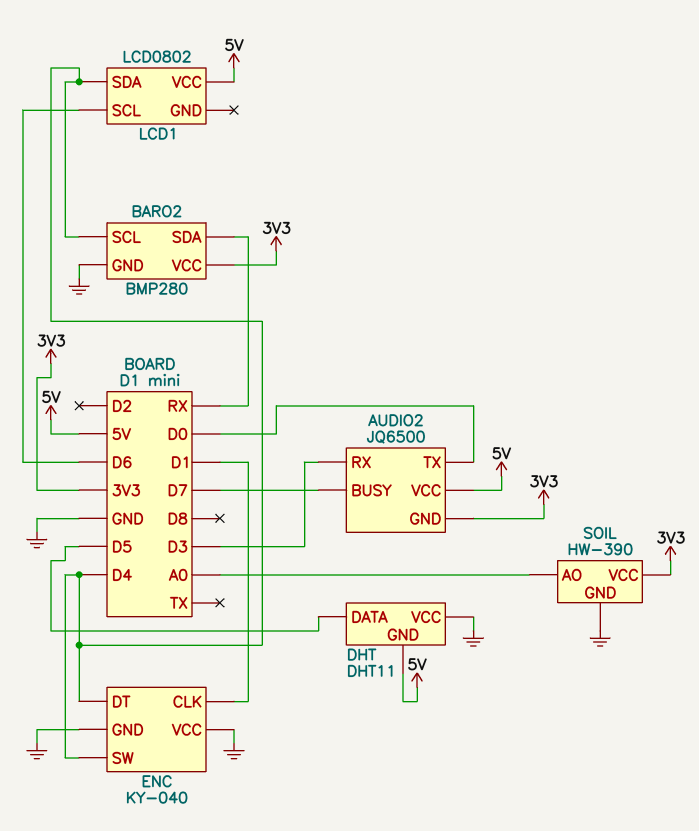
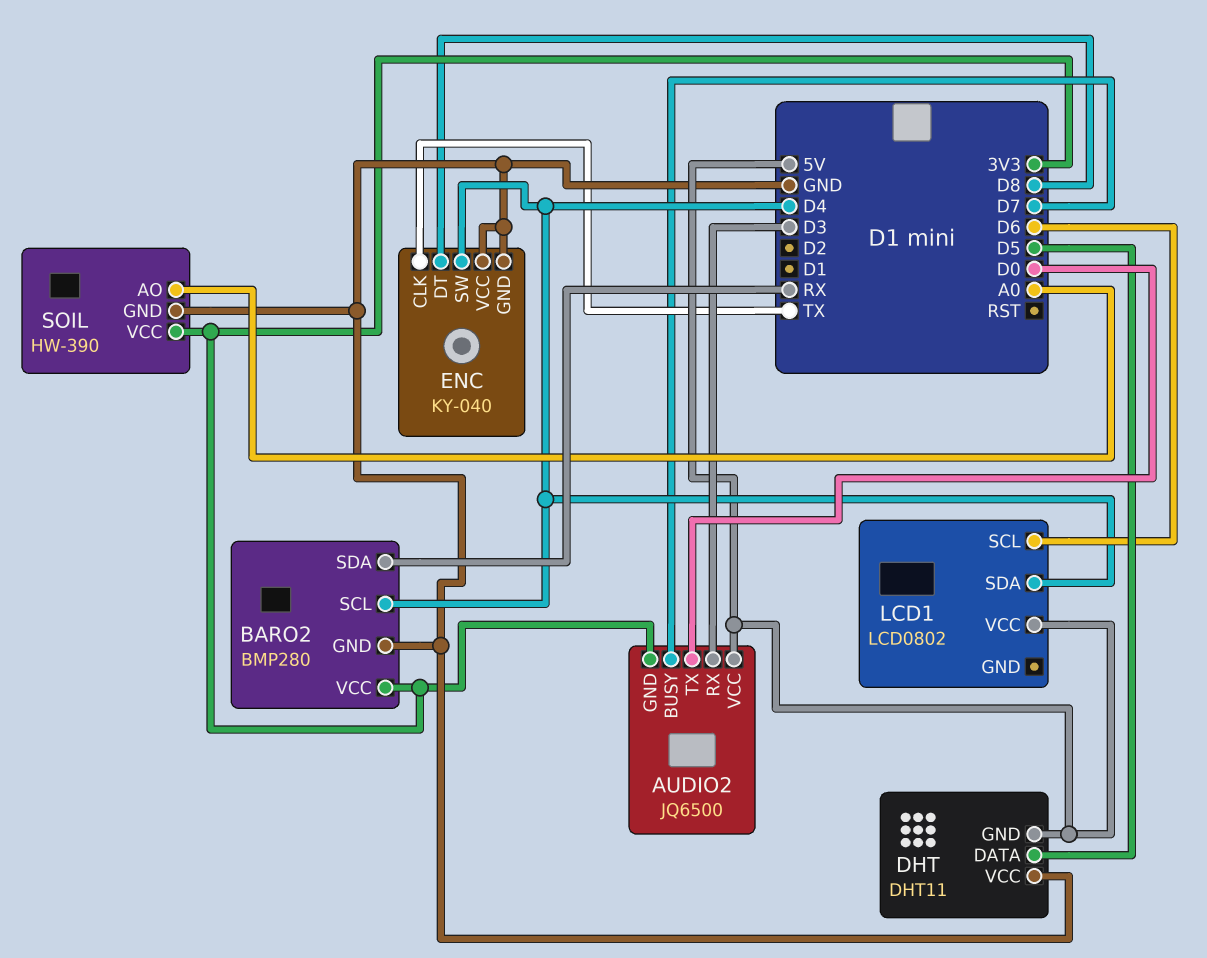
ENC pin CLK: D1 -> TX
ENC pin DT: D4 -> D8

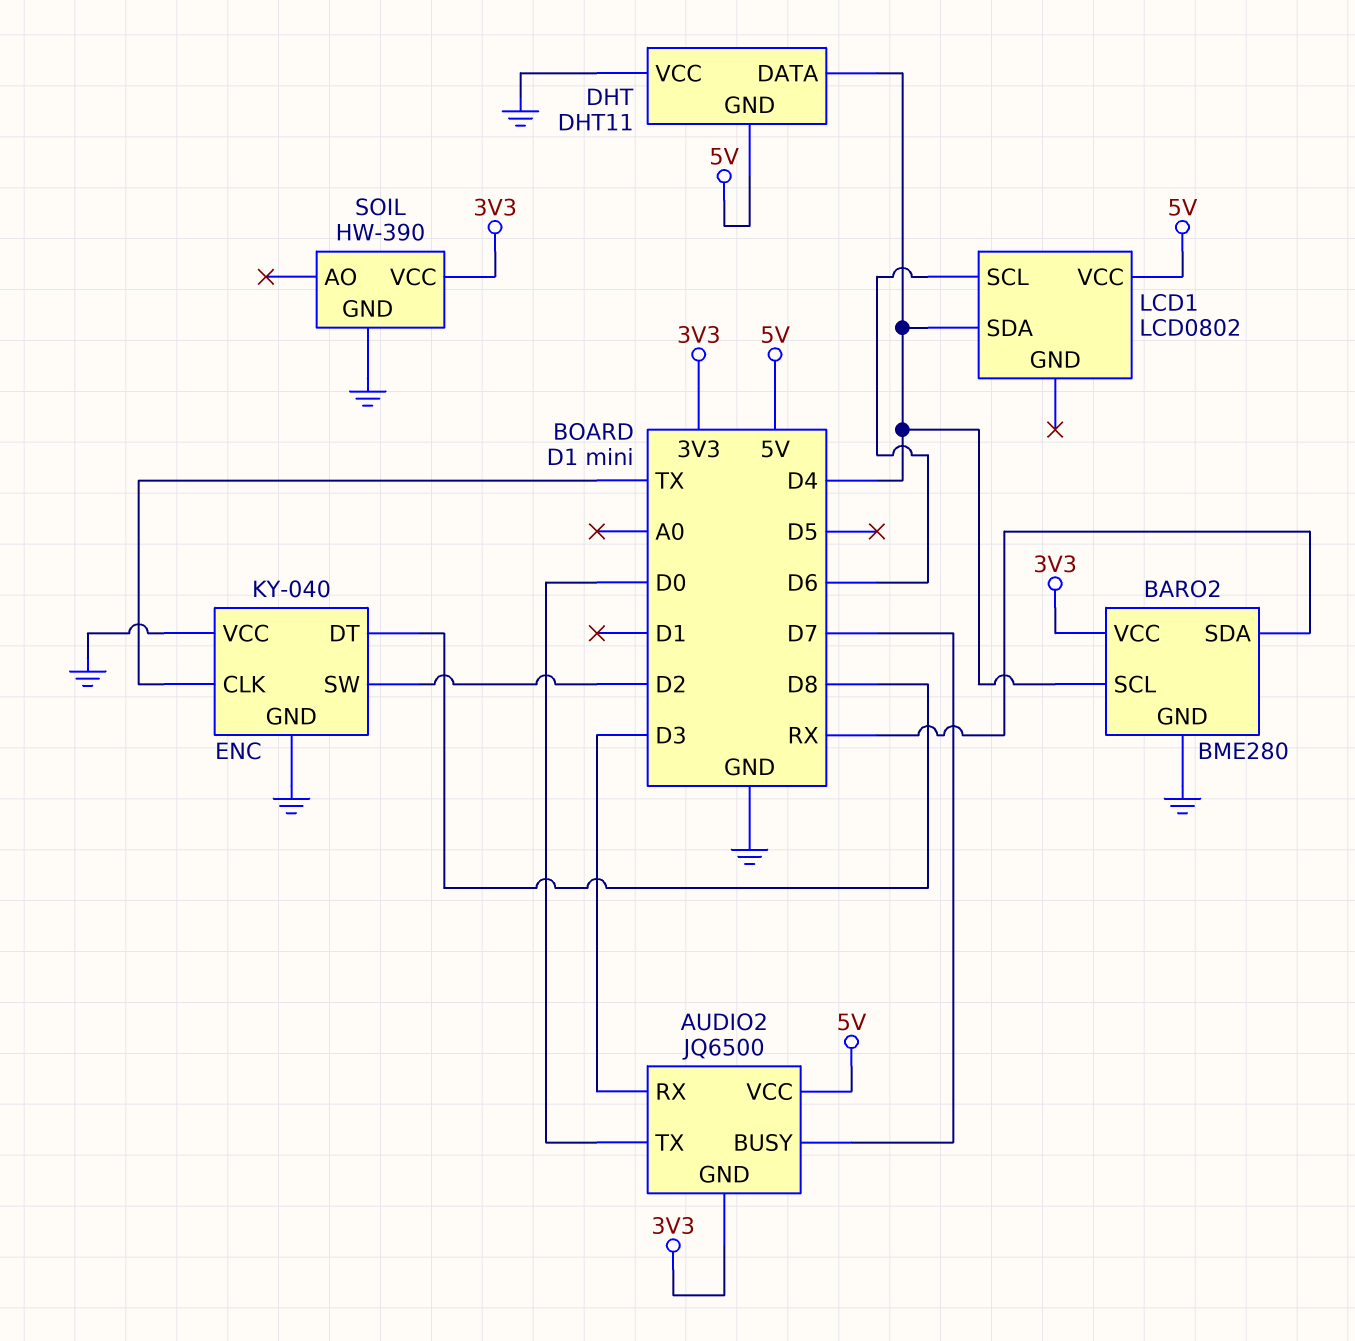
BARO2: BMP280 -> BME280
DHT pin DATA: D5 -> D4
ENC pin SW: D4 -> D2
SOIL pin AO: A0 -> none

